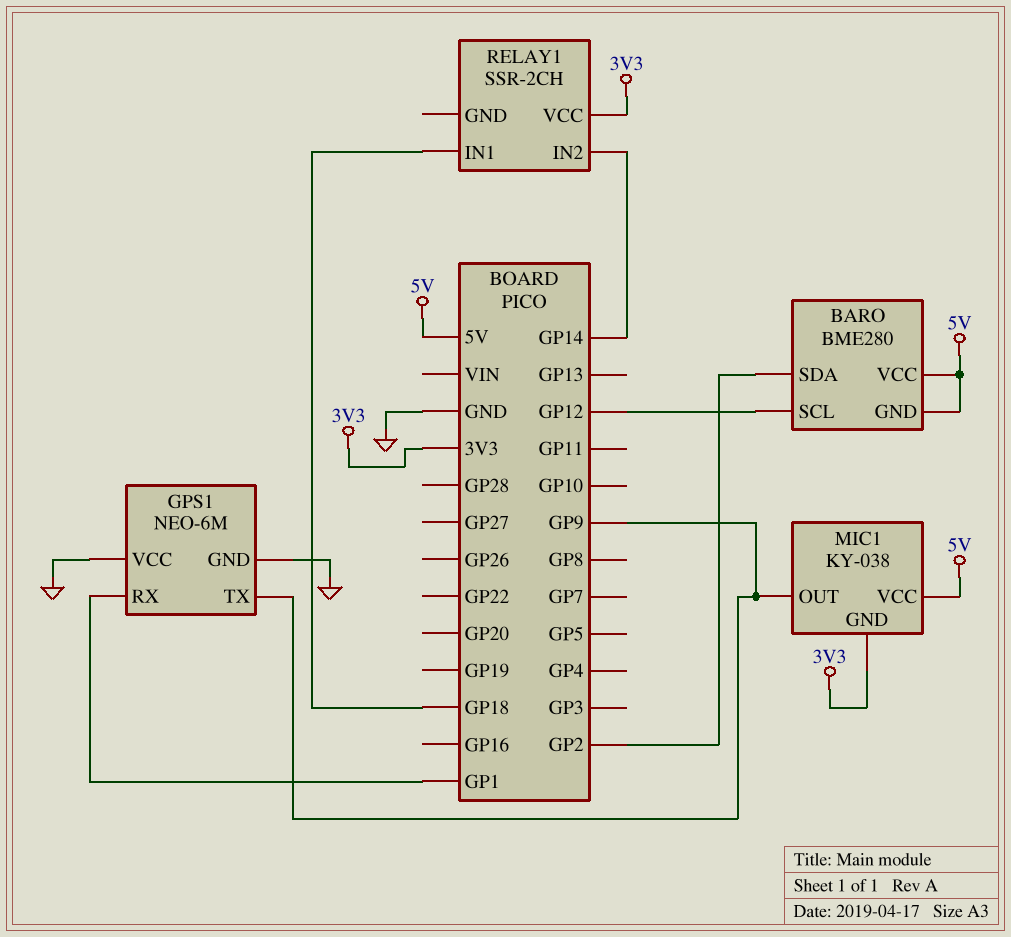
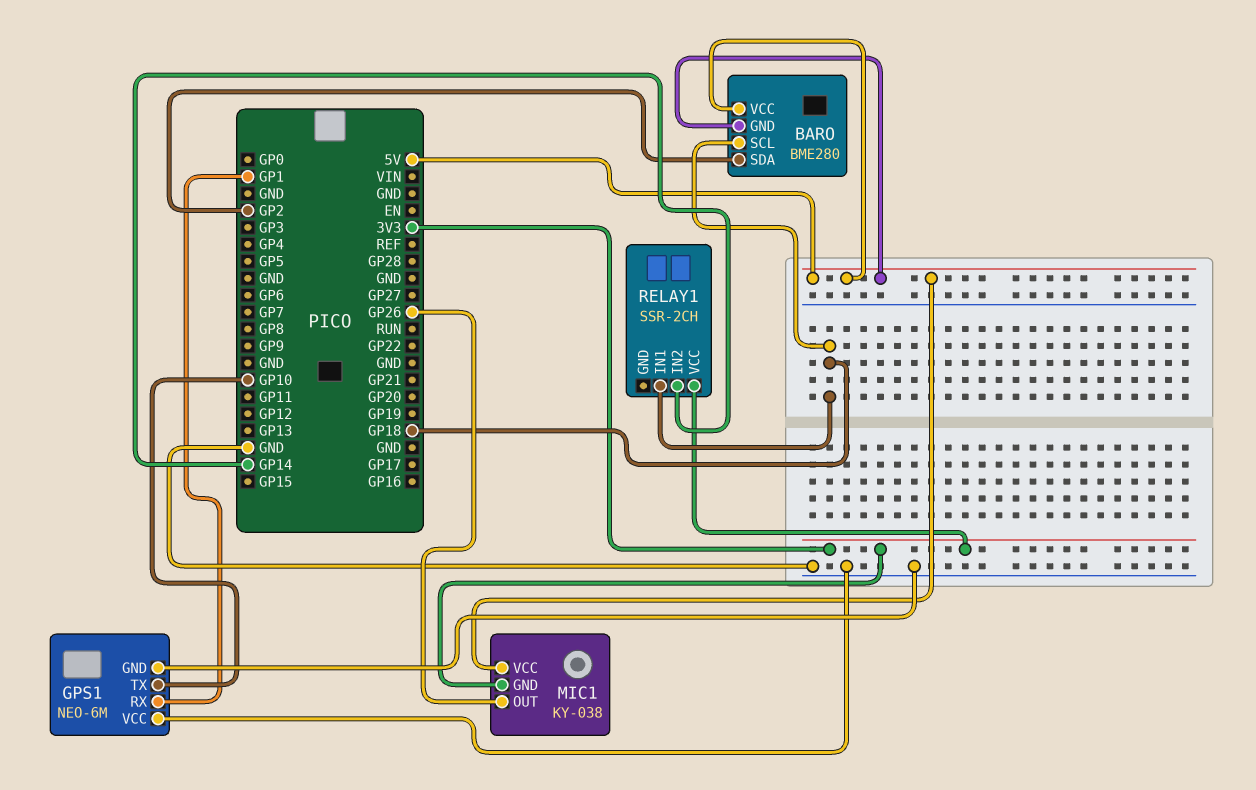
BARO pin SCL: GP12 -> GP18
GPS1 pin TX: GP9 -> GP10
MIC1 pin OUT: GP9 -> GP26

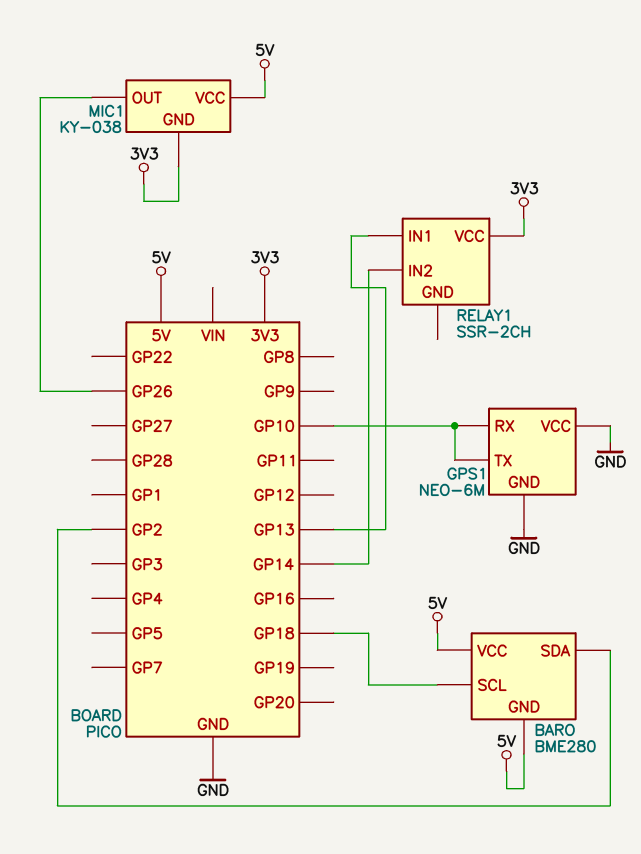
GPS1 pin RX: GP1 -> GP10
RELAY1 pin IN1: GP18 -> GP13

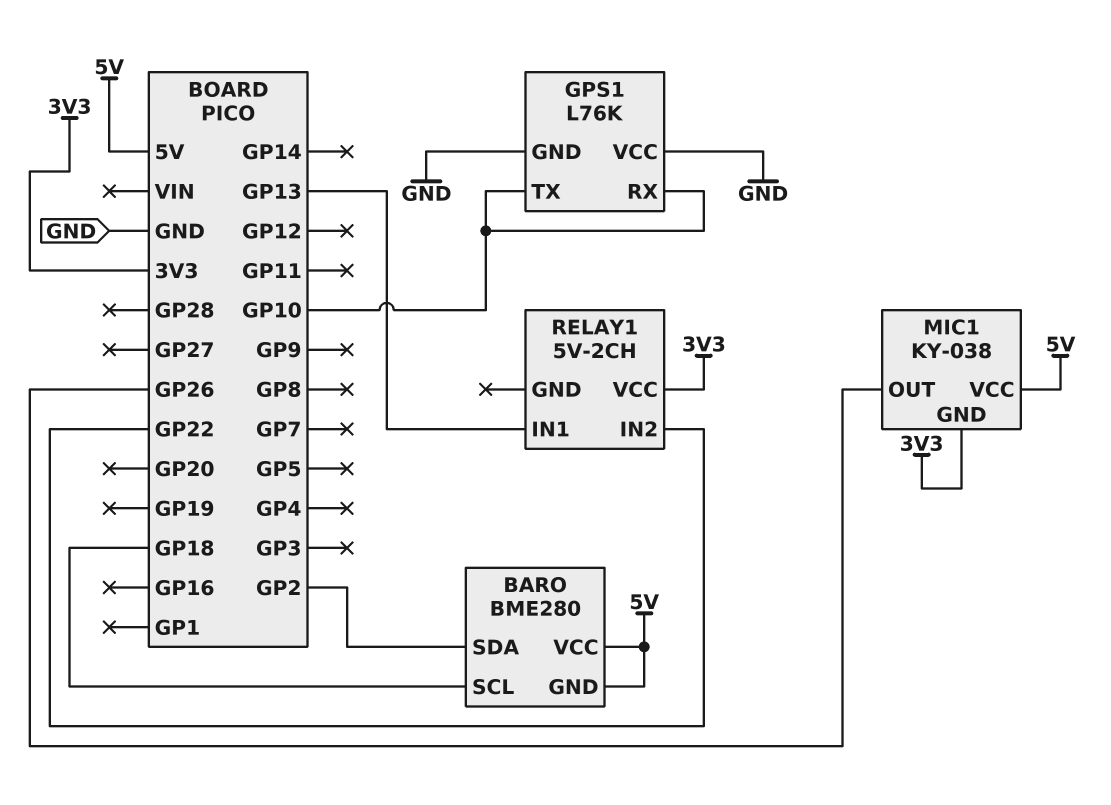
GPS1: NEO-6M -> L76K
RELAY1: SSR-2CH -> 5V-2CH
RELAY1 pin IN2: GP14 -> GP22

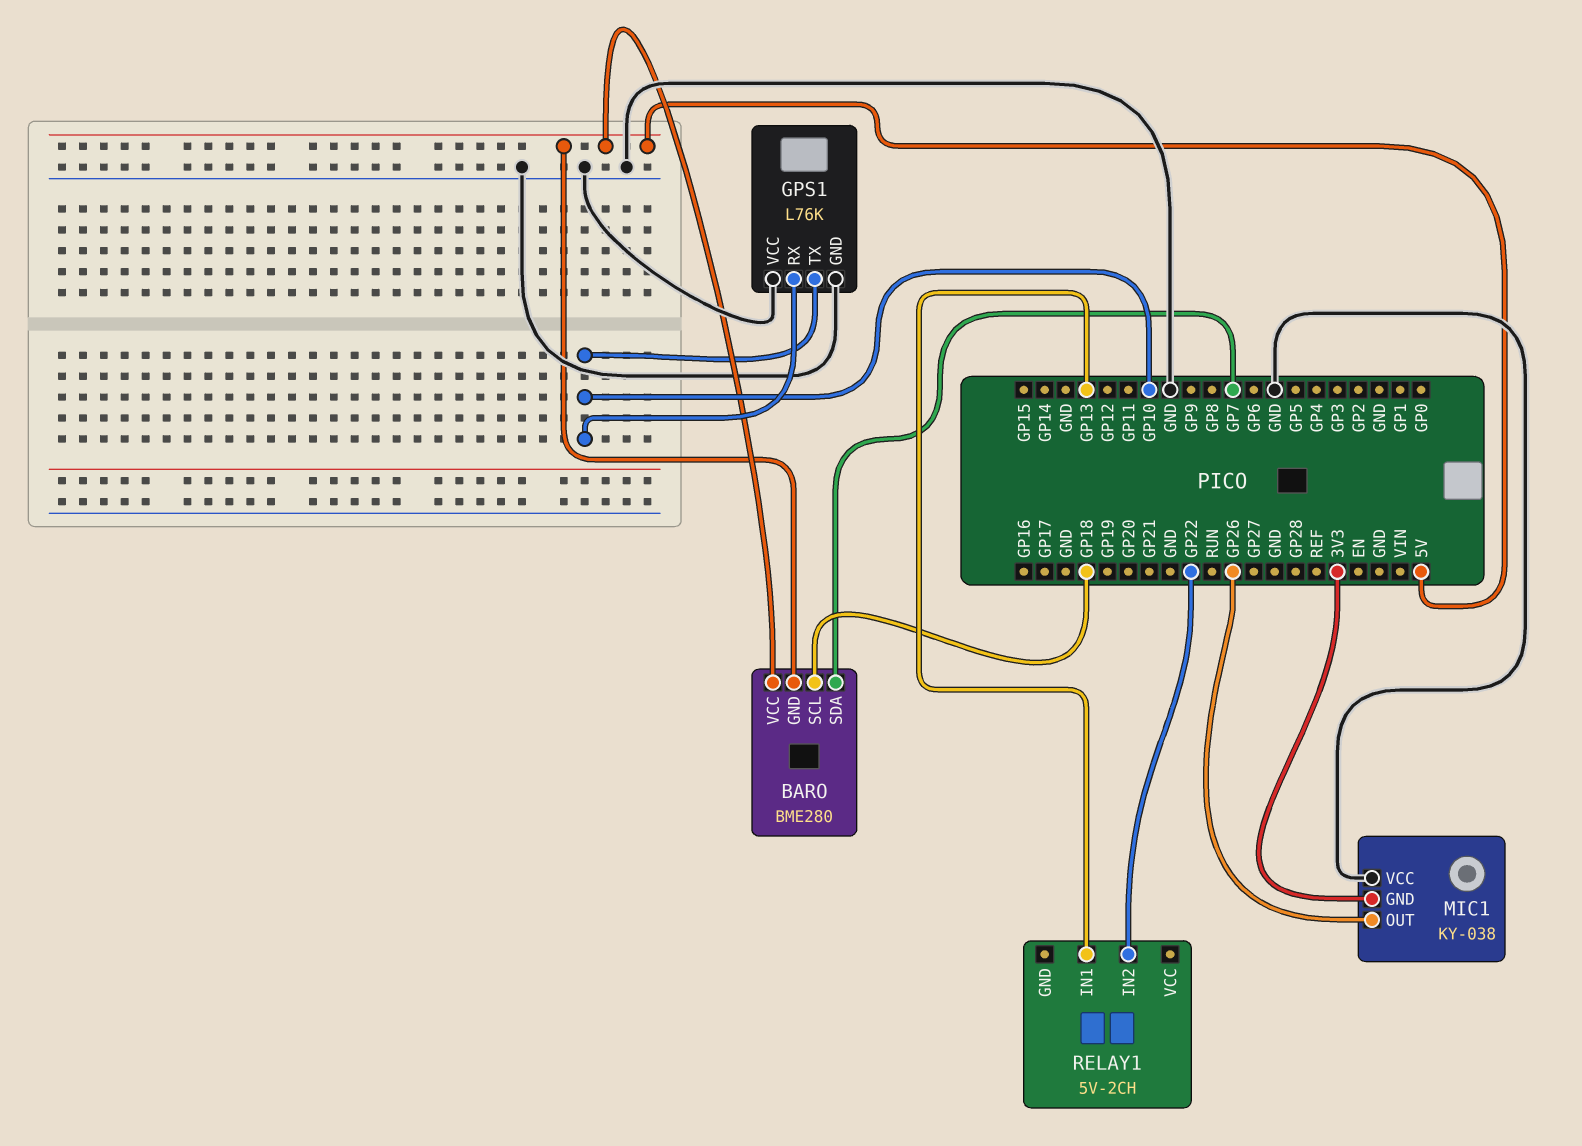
BARO pin SDA: GP2 -> GP7
MIC1 pin VCC: 5V -> GND
RELAY1 pin VCC: 3V3 -> none

